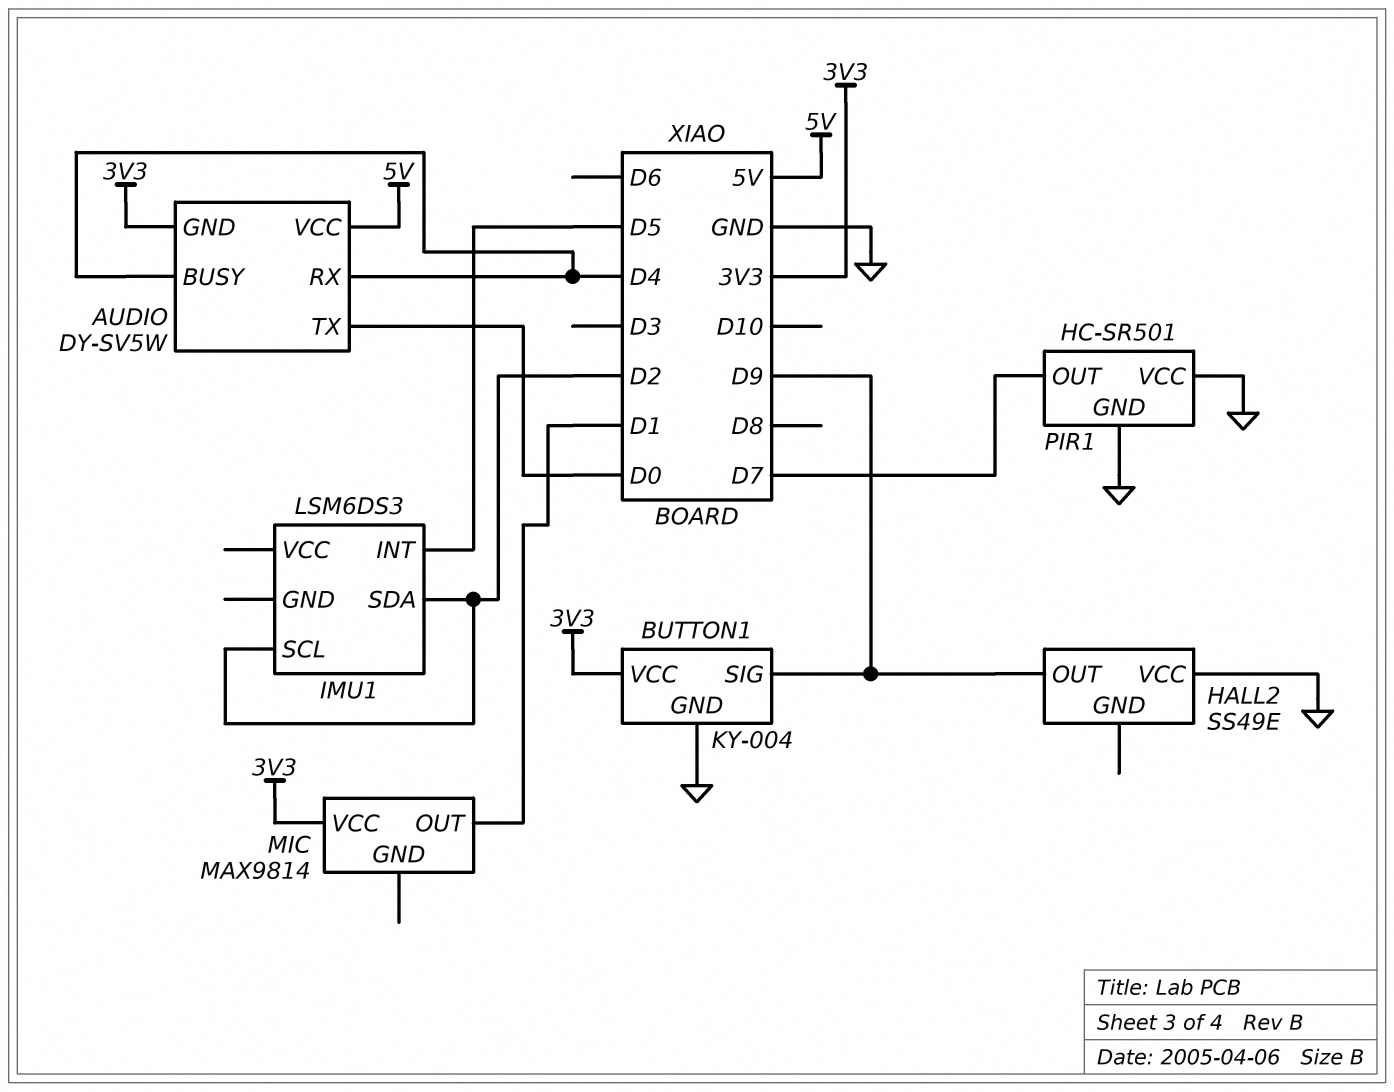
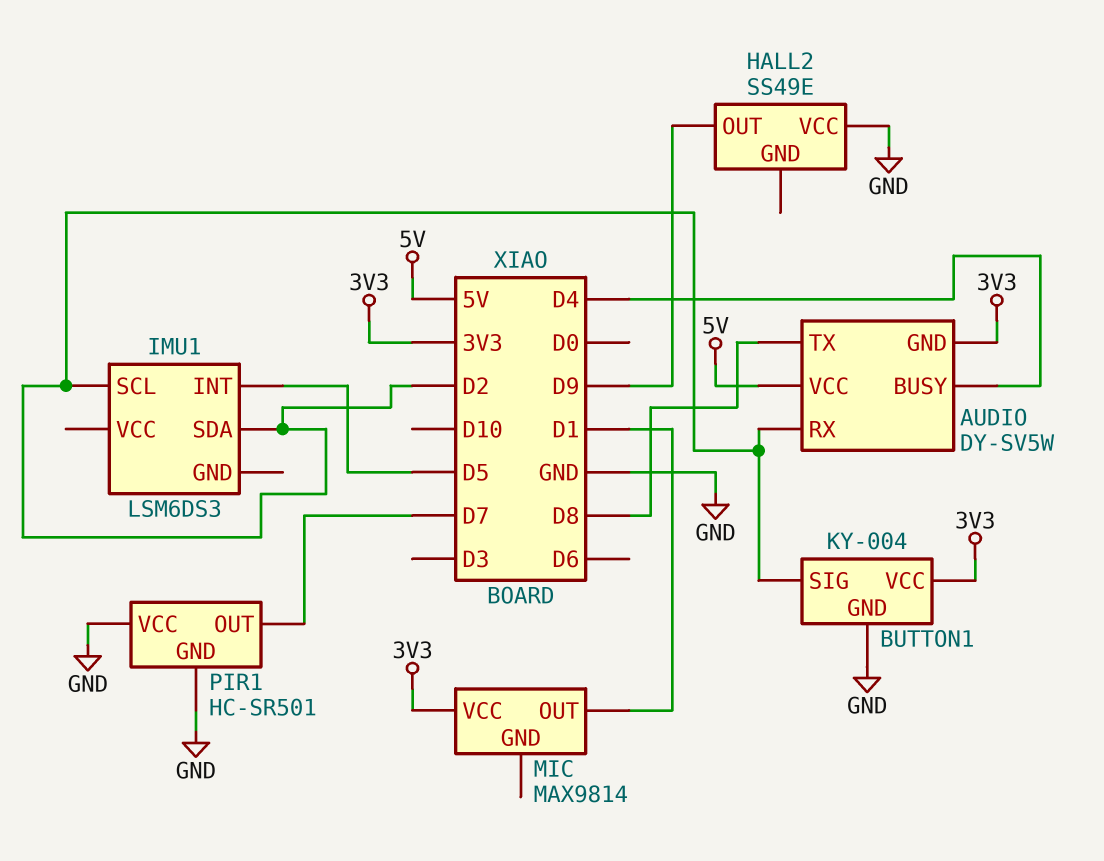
AUDIO pin RX: D4 -> D2
AUDIO pin TX: D0 -> D8
BUTTON1 pin SIG: D9 -> D2

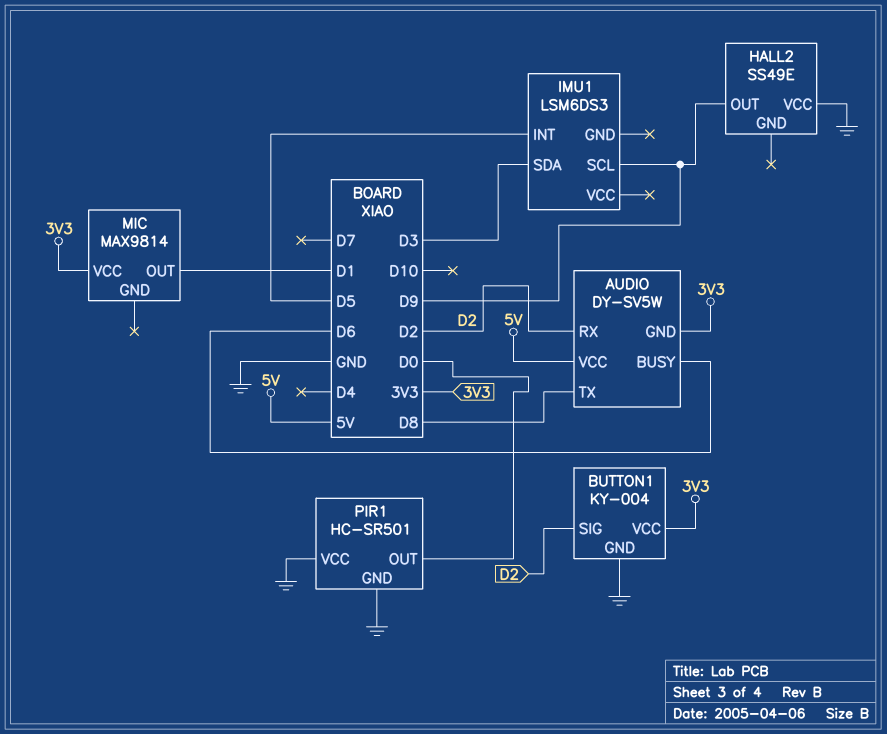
AUDIO pin BUSY: D4 -> D6
IMU1 pin SCL: D2 -> D9
IMU1 pin SDA: D2 -> D3
PIR1 pin OUT: D7 -> D0

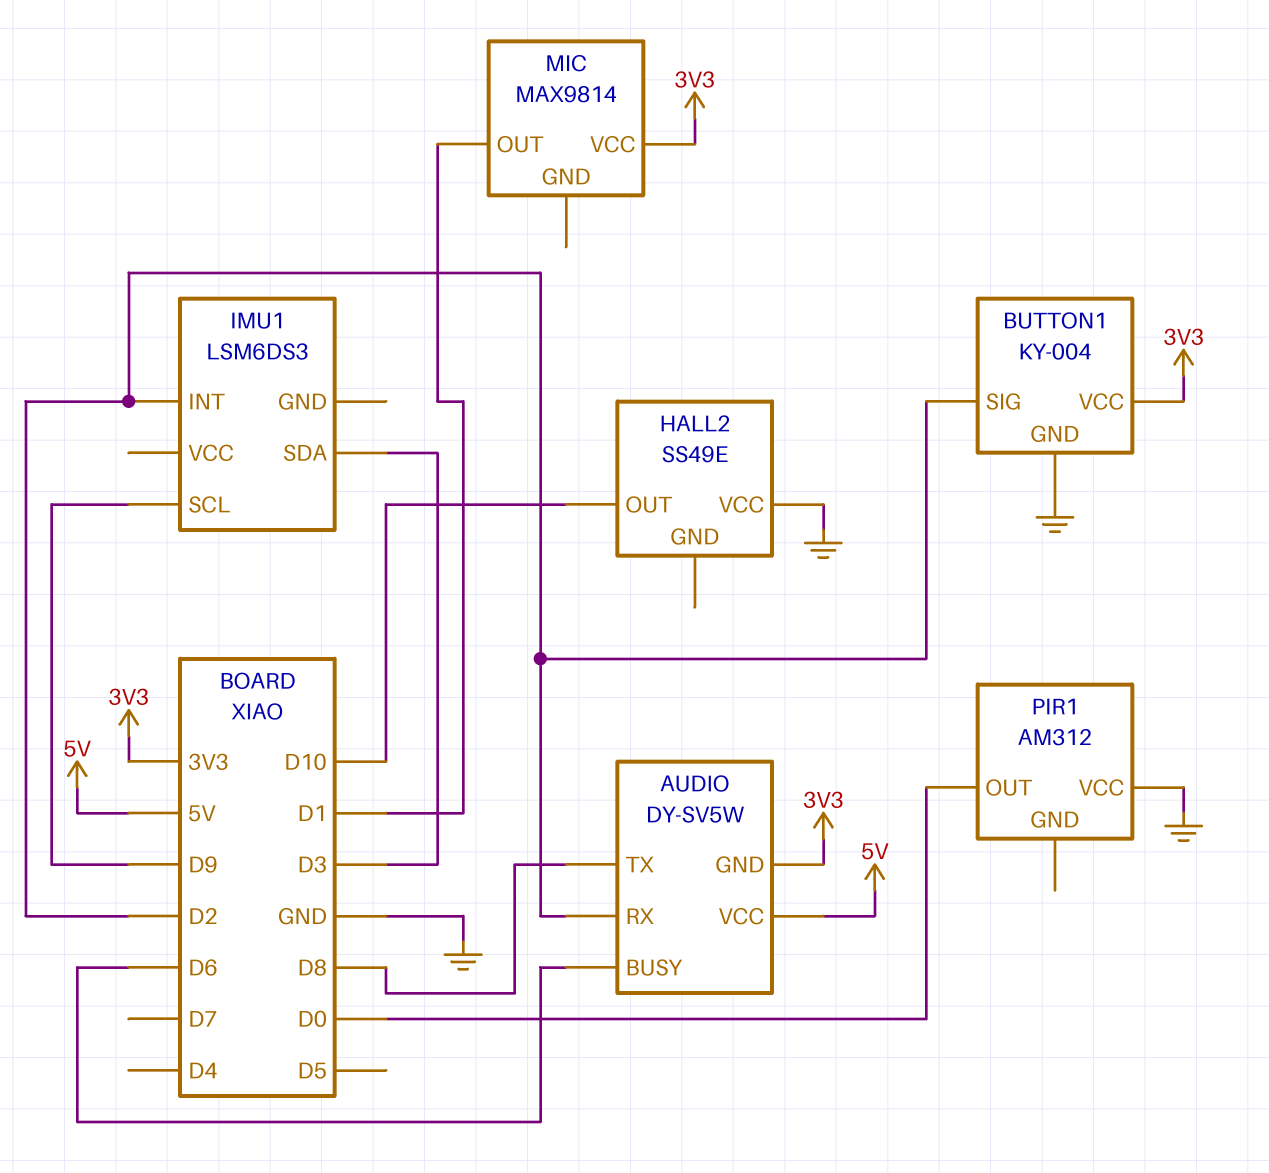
HALL2 pin OUT: D9 -> D10
IMU1 pin INT: D5 -> D2
PIR1: HC-SR501 -> AM312
PIR1 pin GND: GND -> none

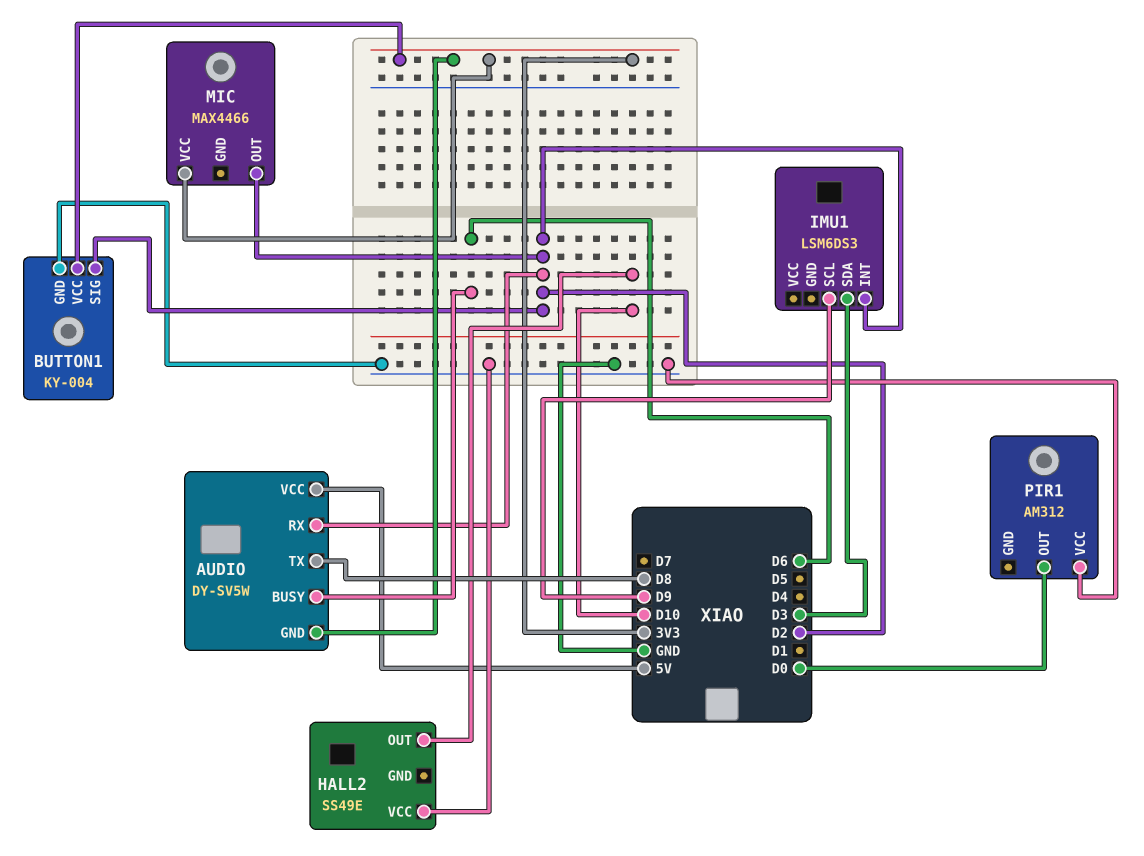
MIC: MAX9814 -> MAX4466
MIC pin OUT: D1 -> D2

